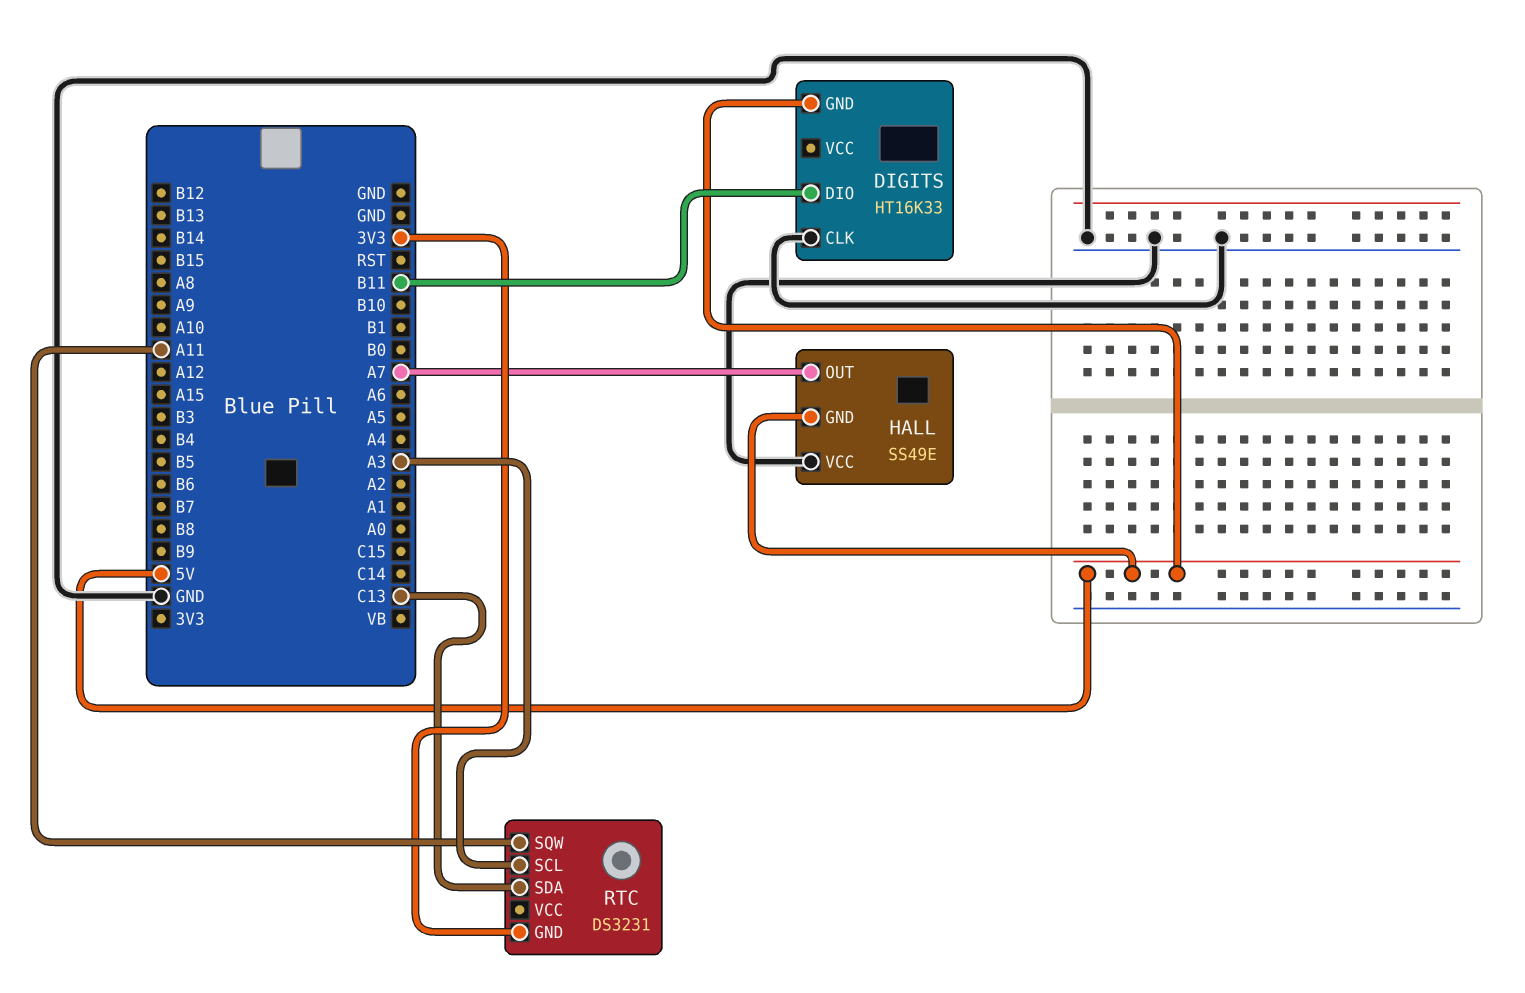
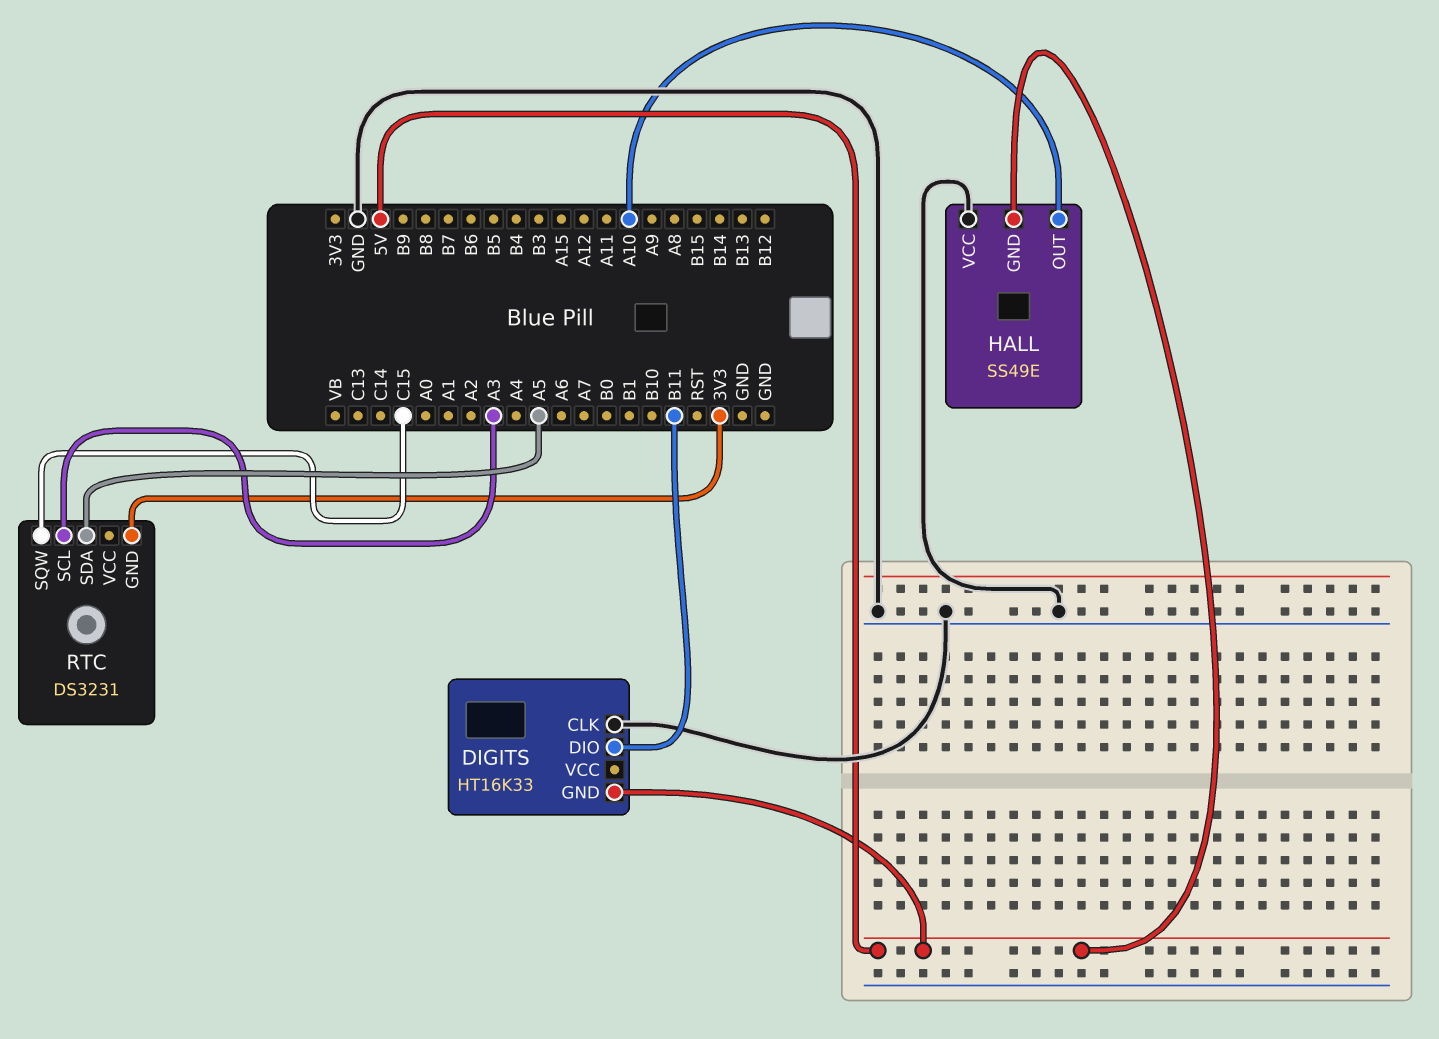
HALL pin OUT: A7 -> A10
RTC pin SDA: C13 -> A5
RTC pin SQW: A11 -> C15

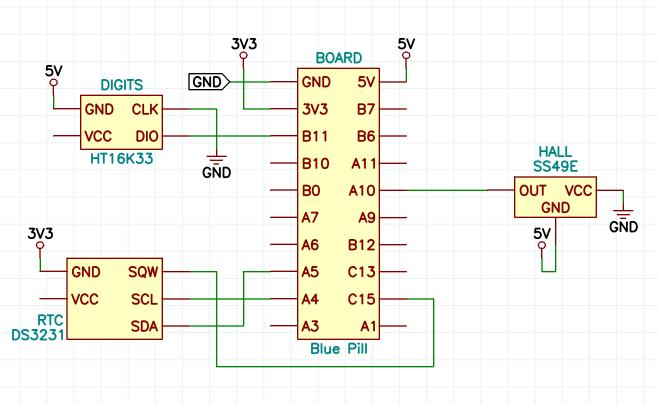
RTC pin SCL: A3 -> A4

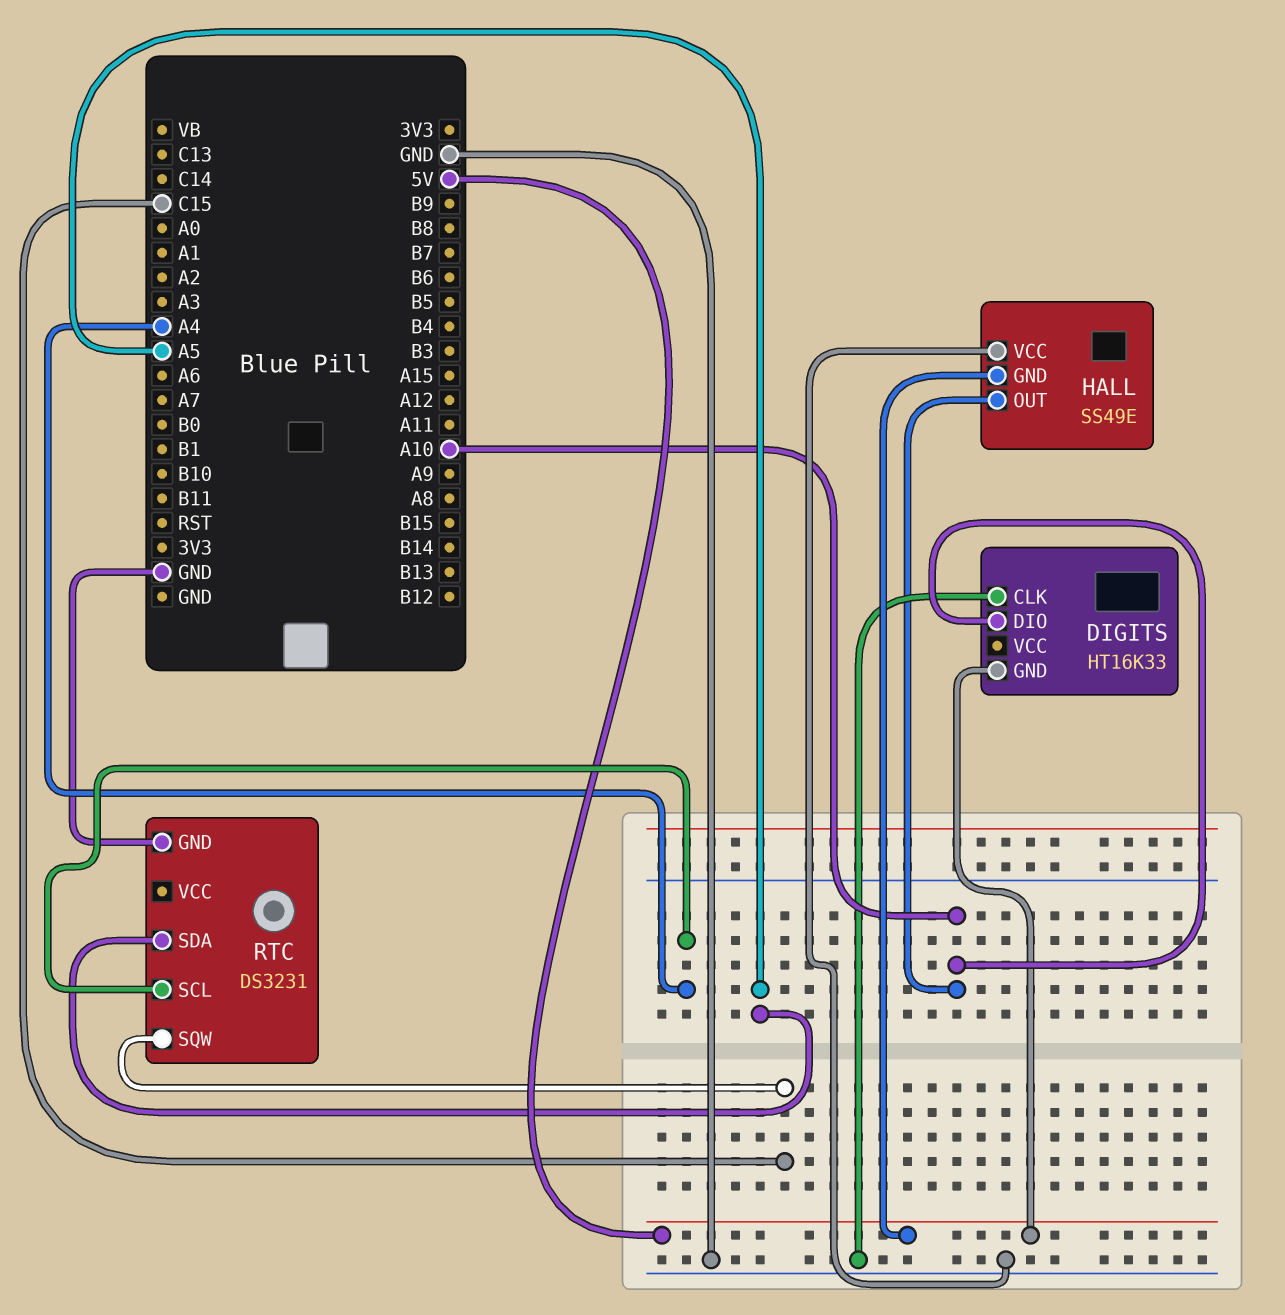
DIGITS pin DIO: B11 -> A10
RTC pin GND: 3V3 -> GND

